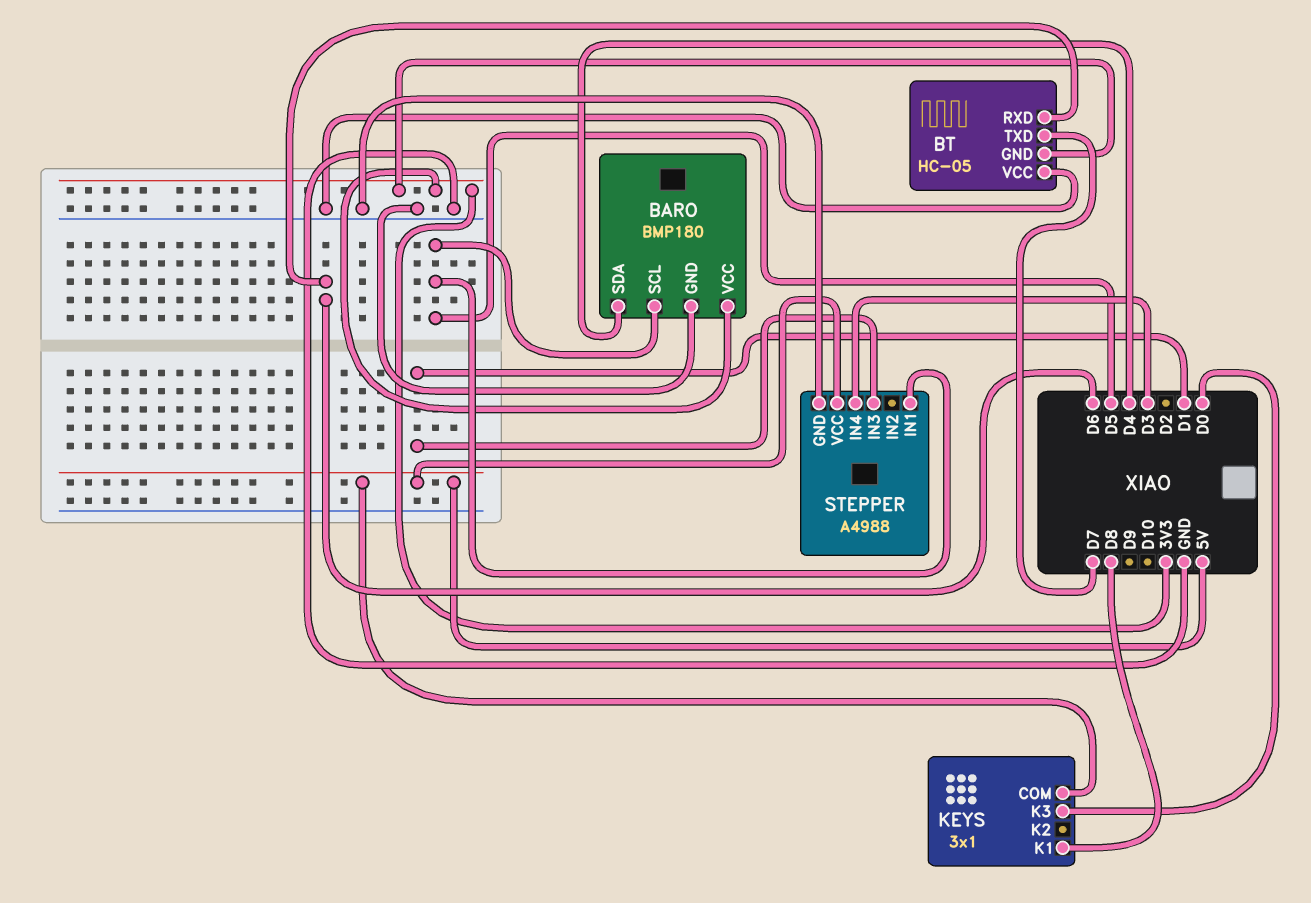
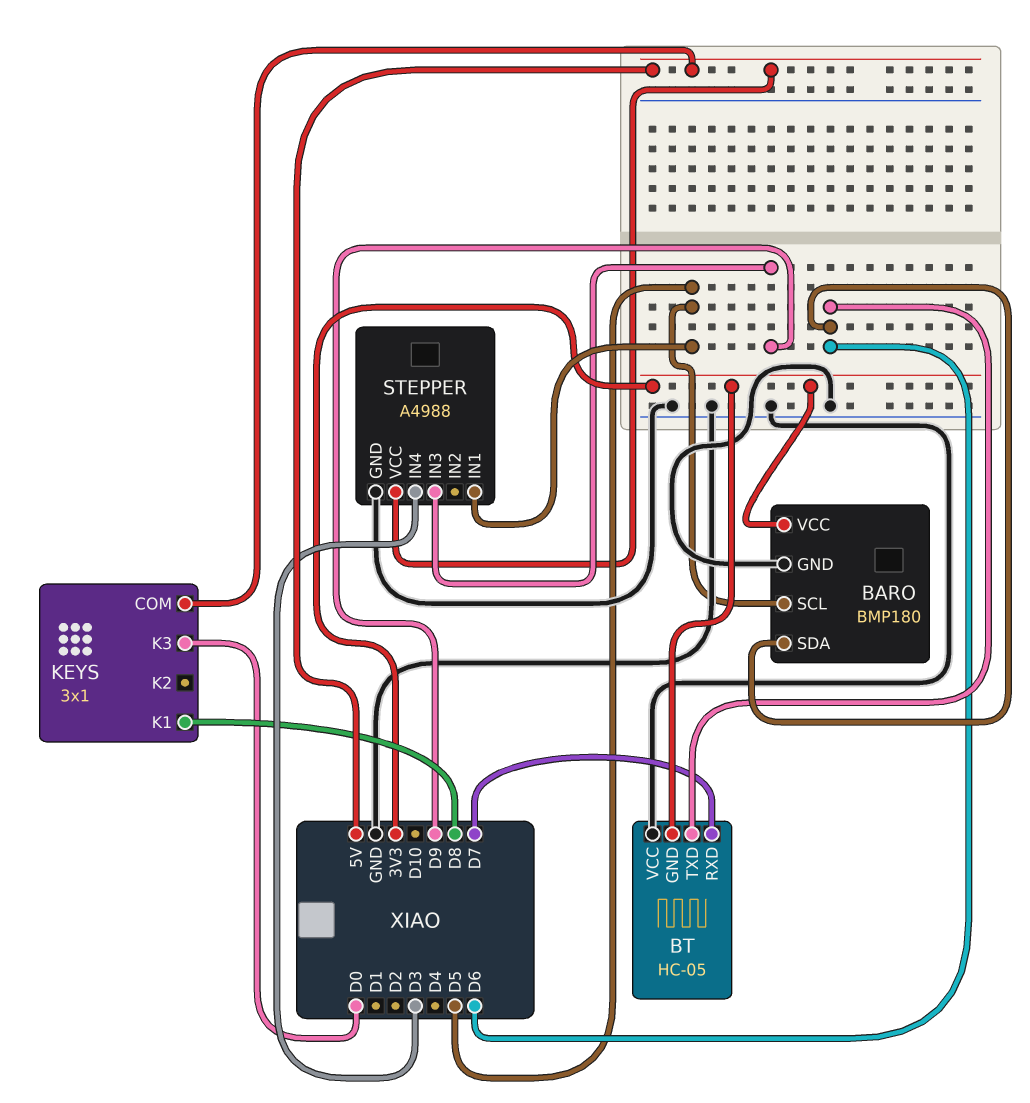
BARO pin SDA: D4 -> D6
BT pin RXD: D6 -> D7
BT pin TXD: D7 -> D6
STEPPER pin IN3: D1 -> D9

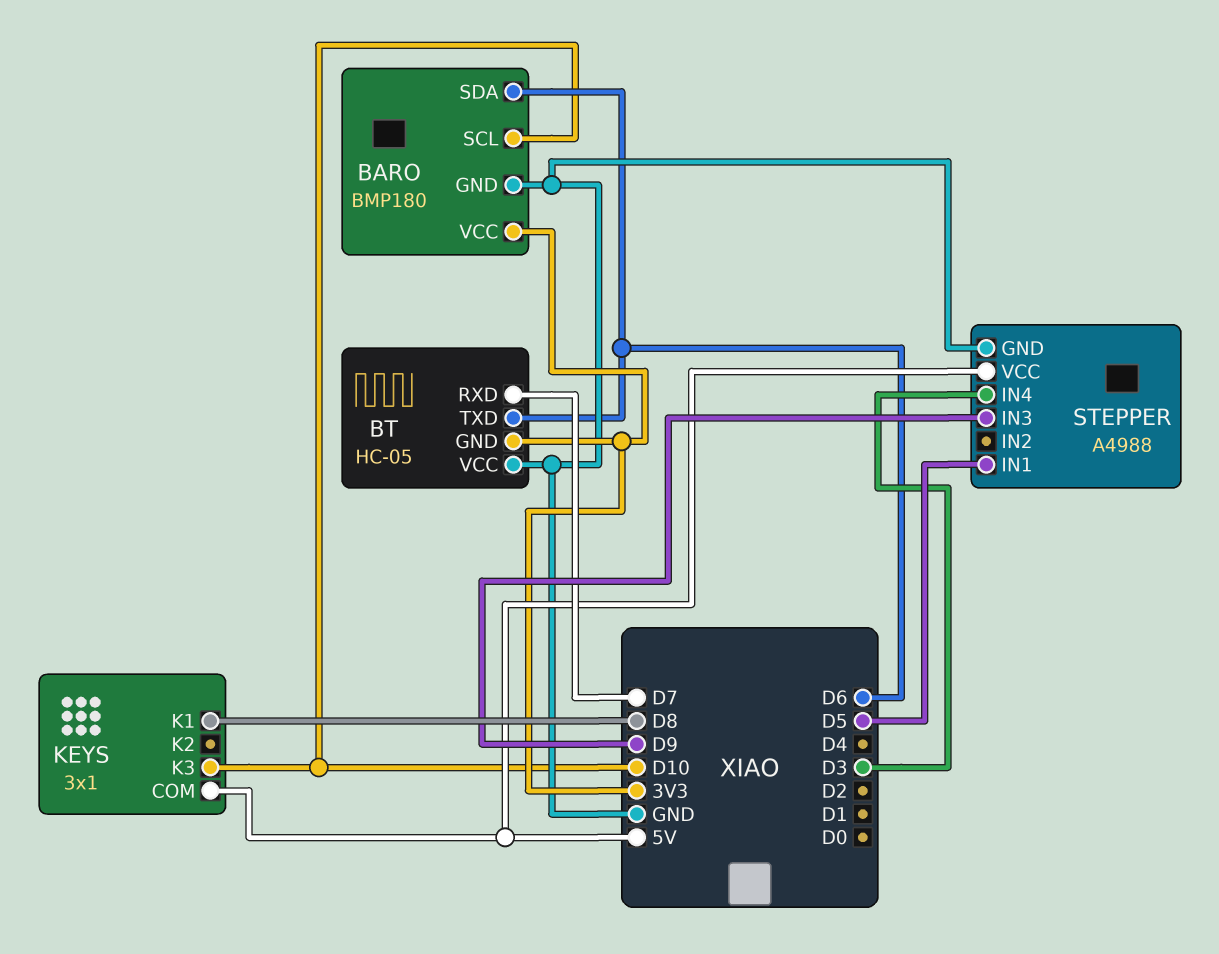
BARO pin SCL: D5 -> D10
KEYS pin K3: D0 -> D10

